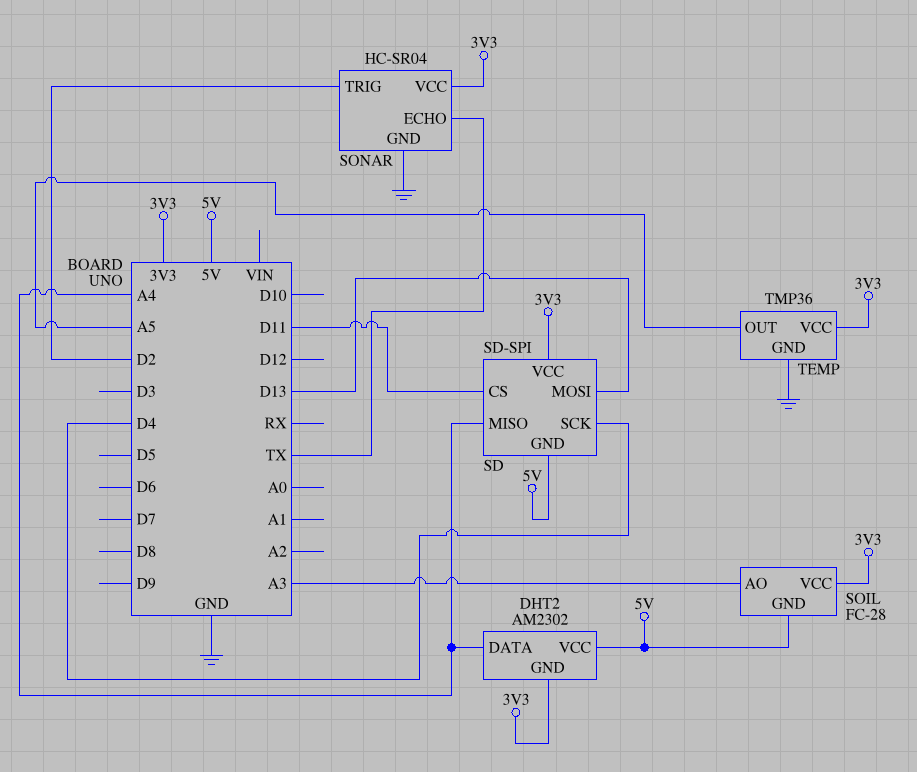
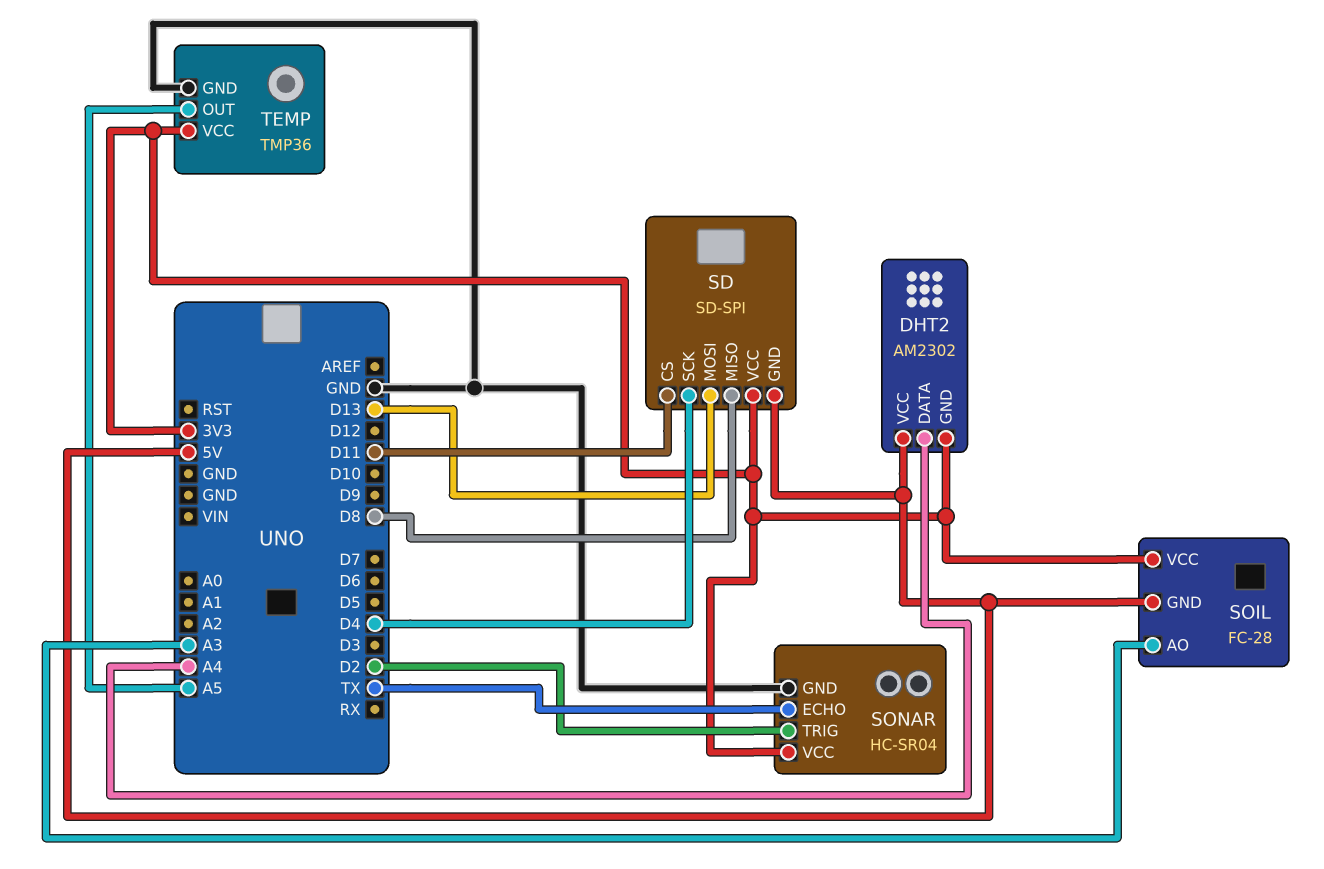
SD pin MISO: A4 -> D8

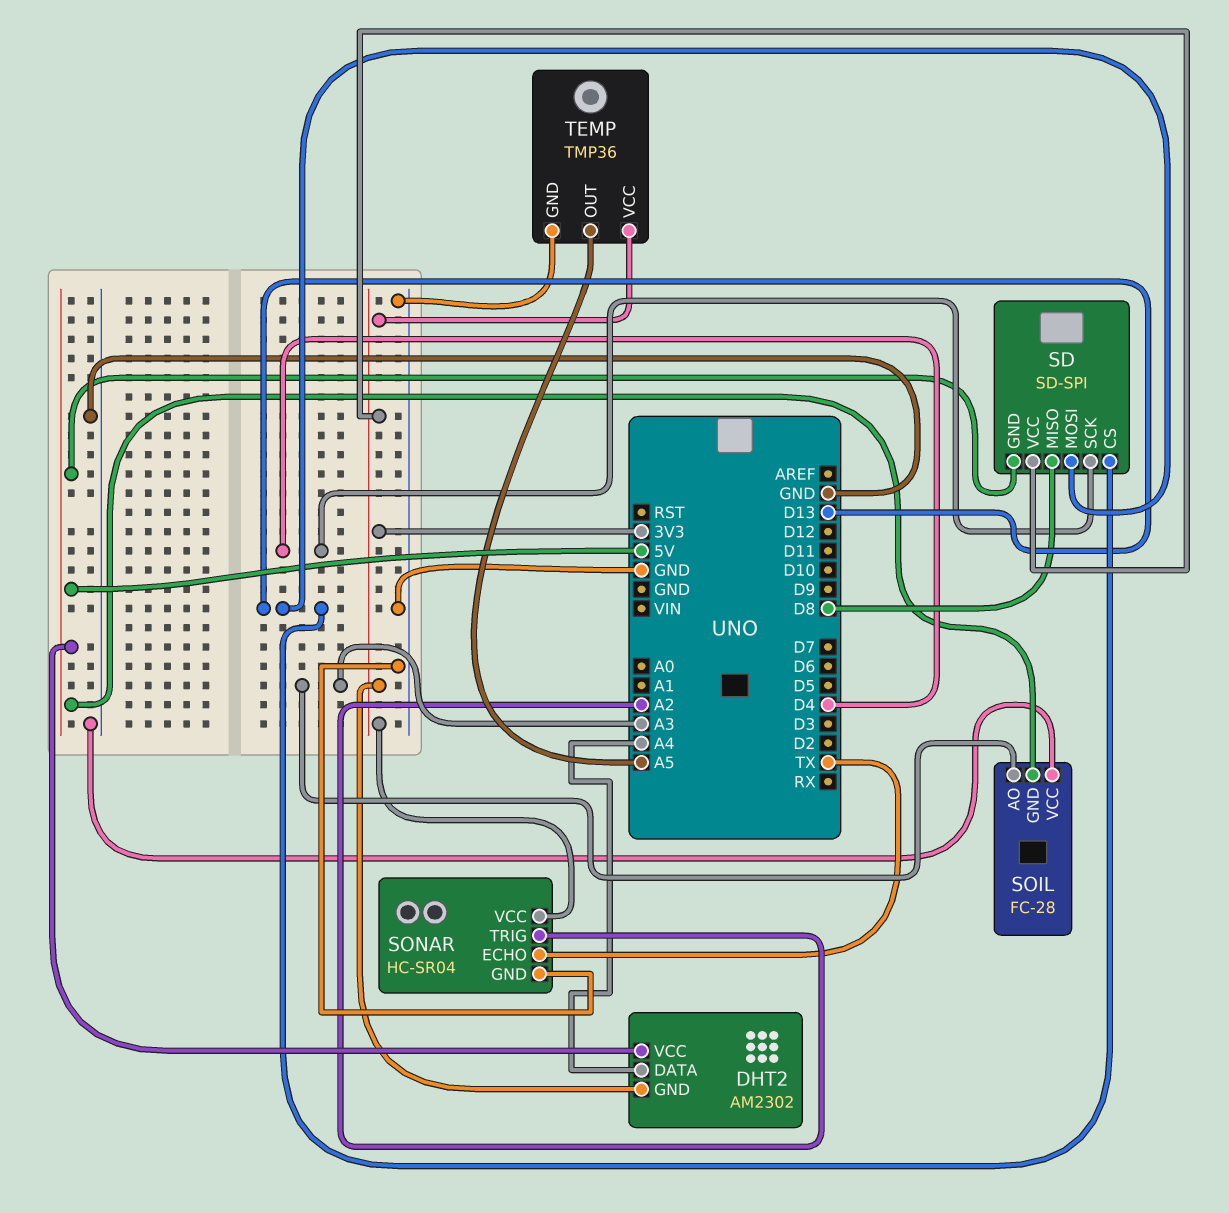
SD pin CS: D11 -> D13
SOIL pin VCC: 3V3 -> GND
SONAR pin TRIG: D2 -> A2

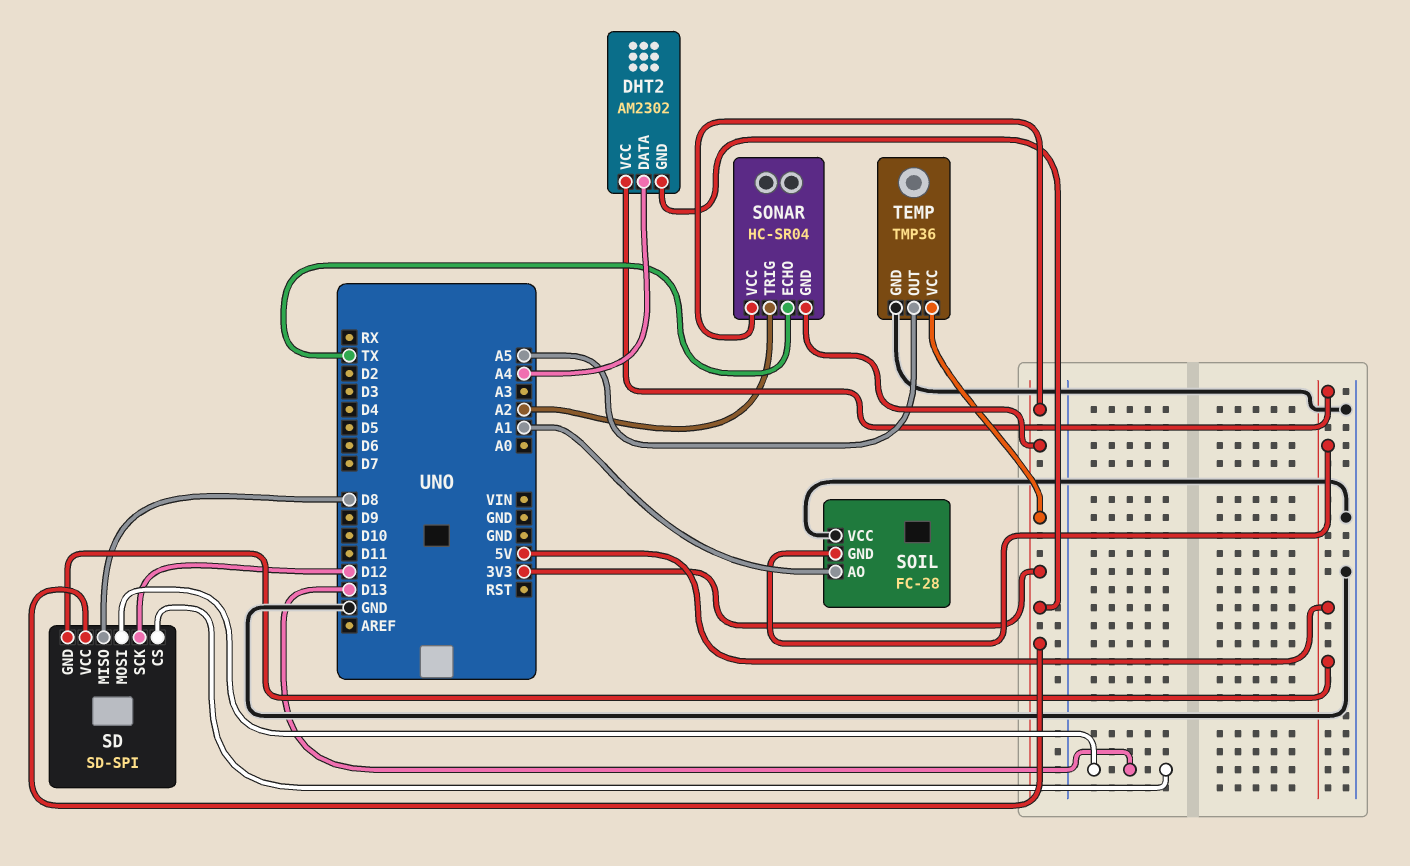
SD pin SCK: D4 -> D12
SOIL pin AO: A3 -> A1
SONAR pin GND: GND -> 3V3

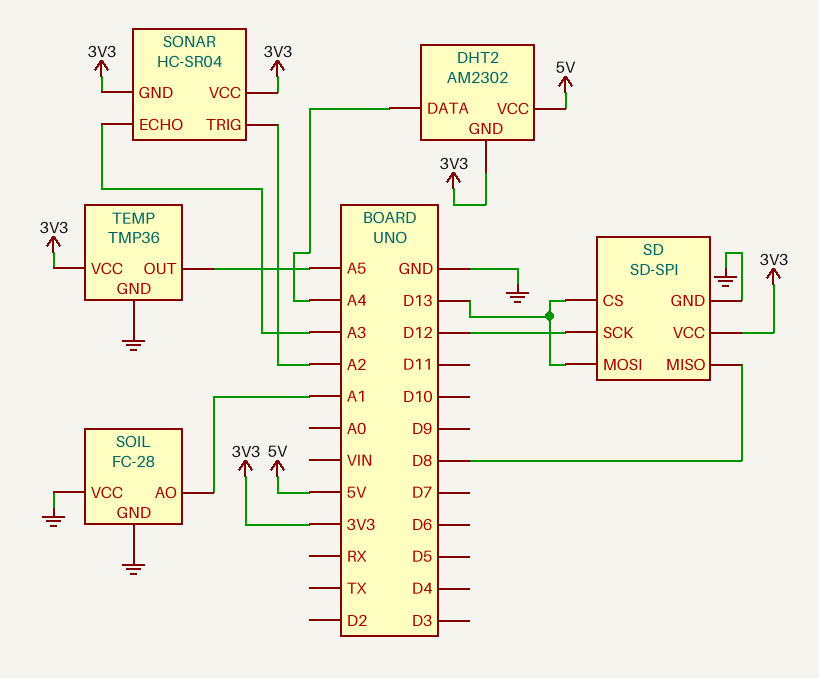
SD pin GND: 5V -> GND
SOIL pin GND: 5V -> GND
SONAR pin ECHO: TX -> A3

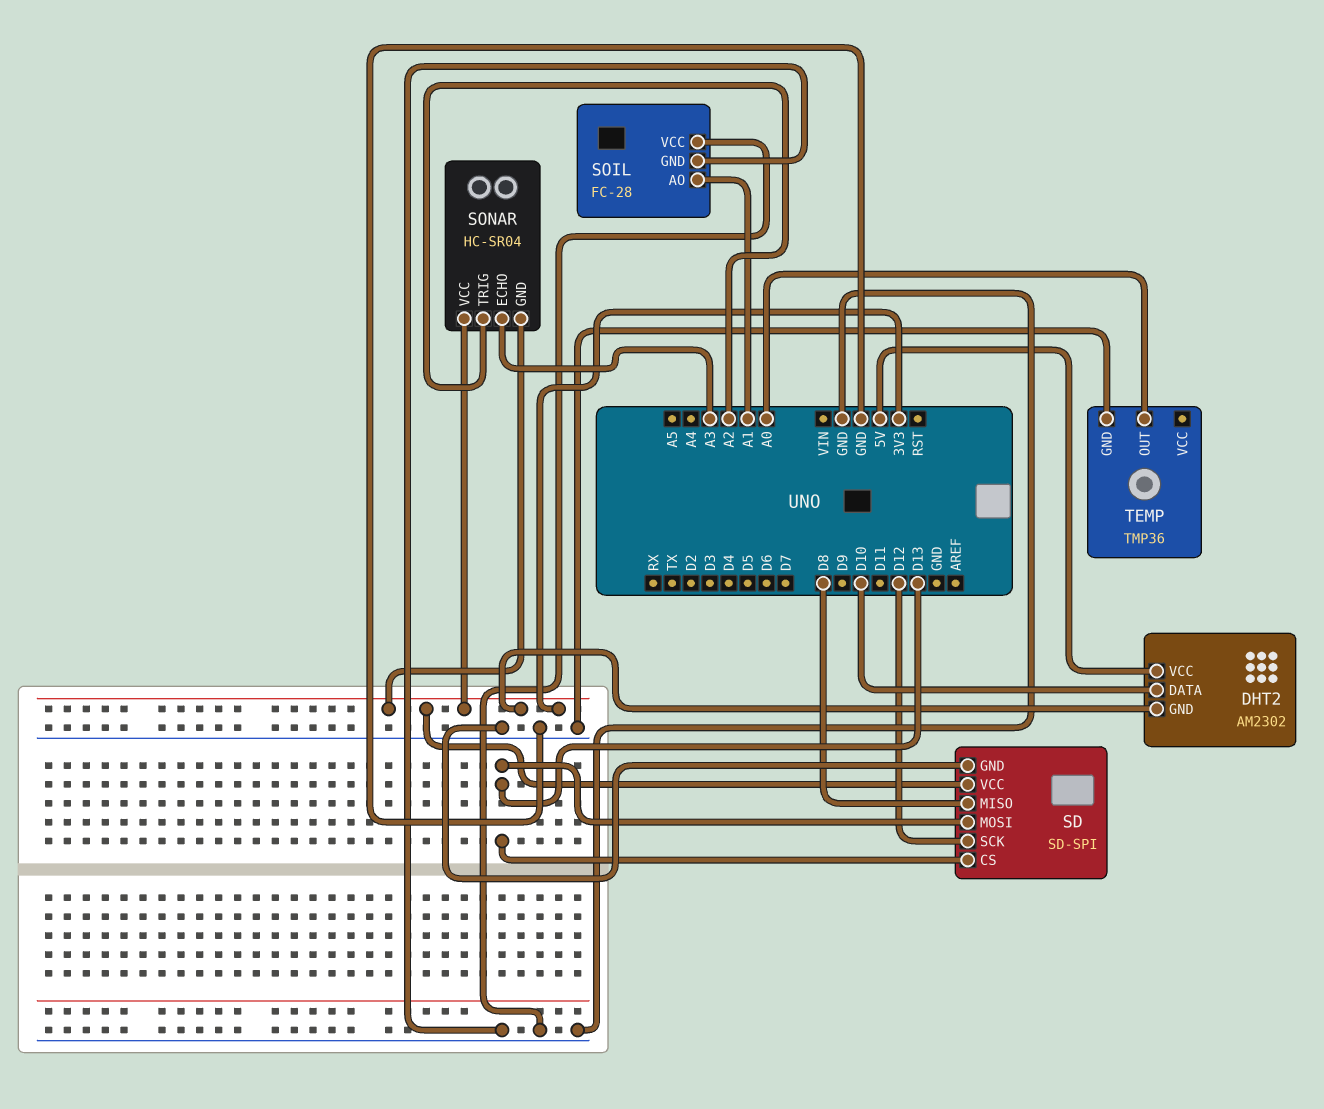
DHT2 pin DATA: A4 -> D10
TEMP pin OUT: A5 -> A0
TEMP pin VCC: 3V3 -> none

